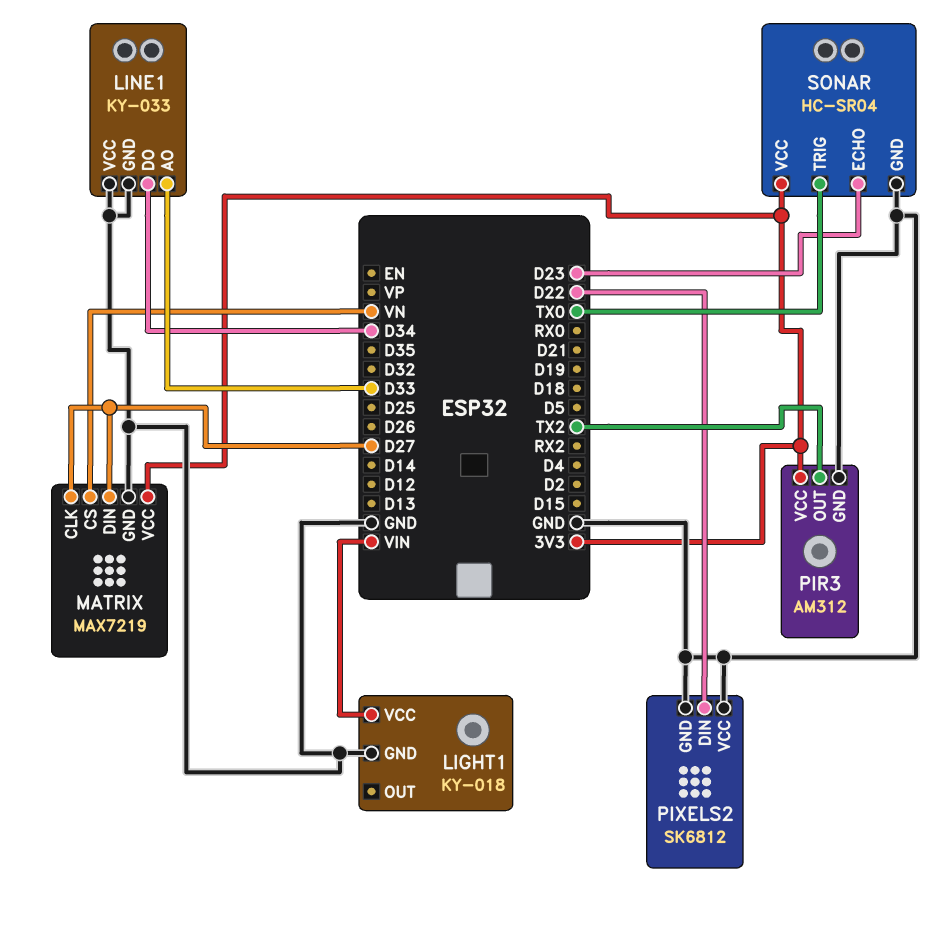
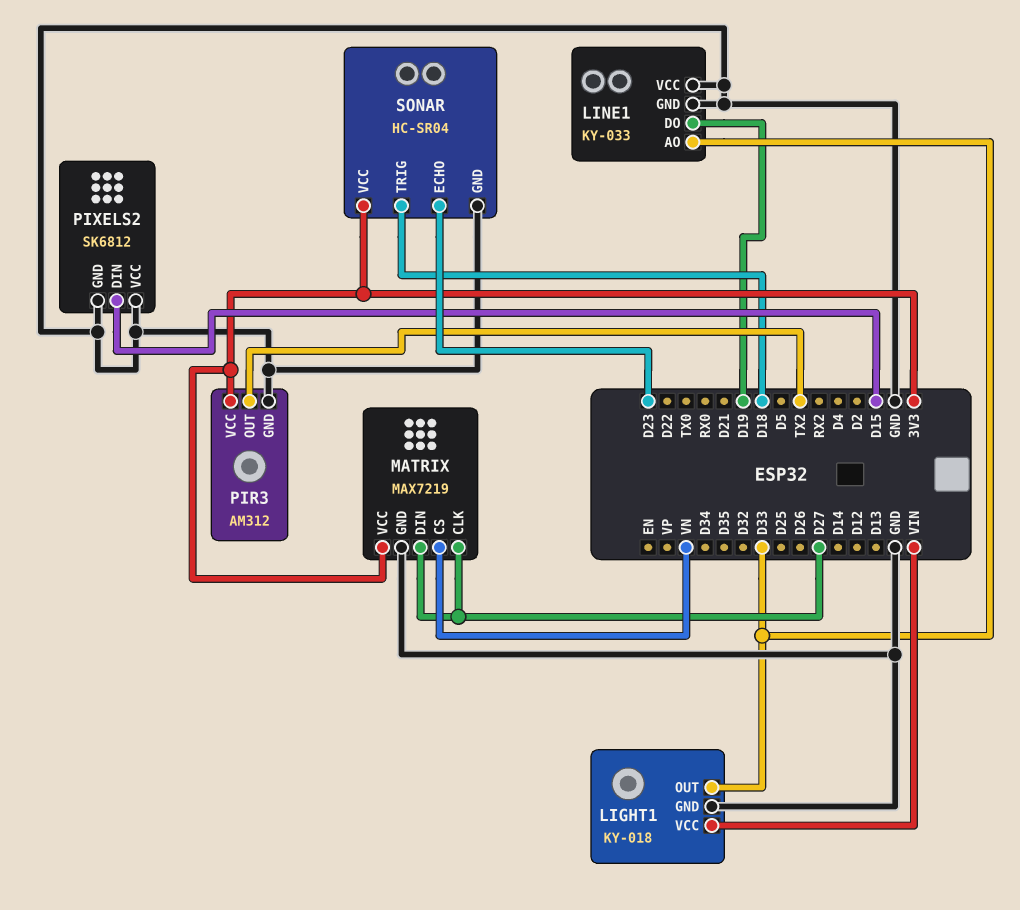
LIGHT1 pin OUT: none -> D33
LINE1 pin DO: D34 -> D19
PIXELS2 pin DIN: D22 -> D15
SONAR pin TRIG: TX0 -> D18

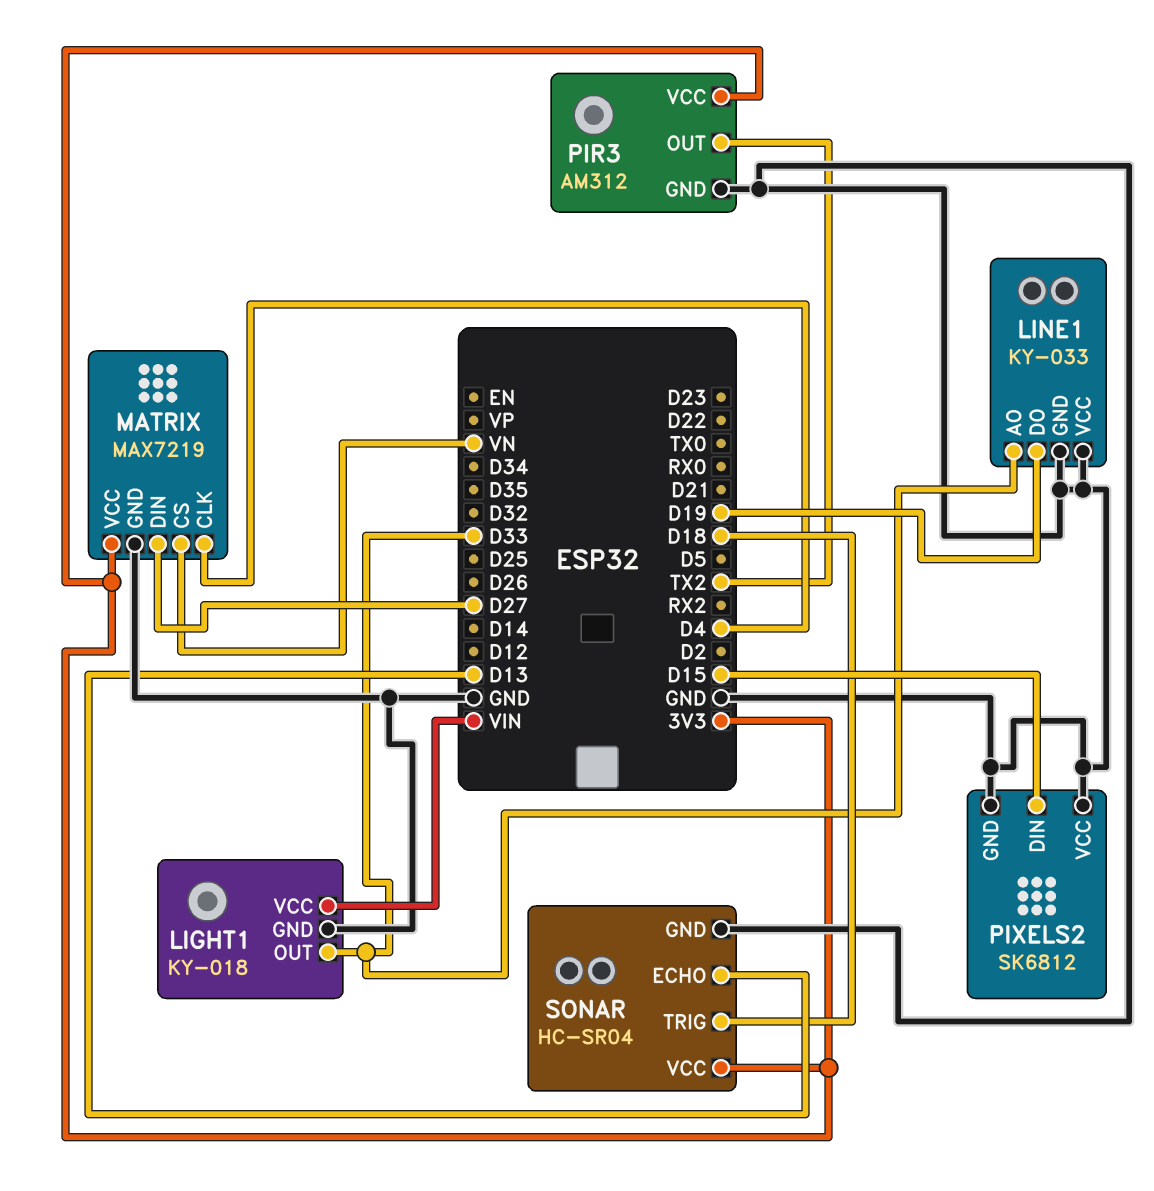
MATRIX pin CLK: D27 -> D4
SONAR pin ECHO: D23 -> D13

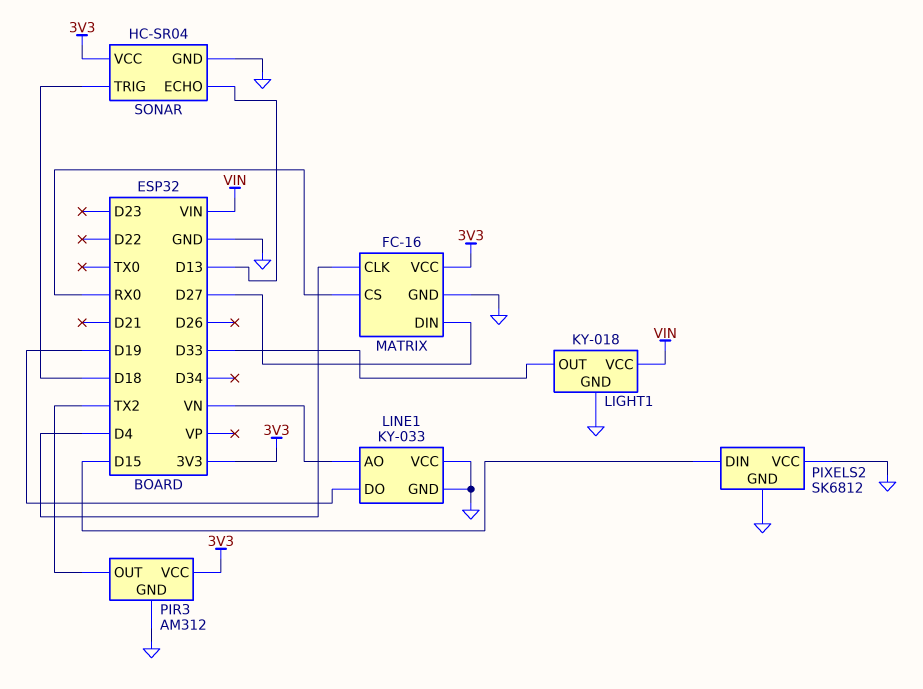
LINE1 pin AO: D33 -> VN
MATRIX: MAX7219 -> FC-16
MATRIX pin CS: VN -> RX0

